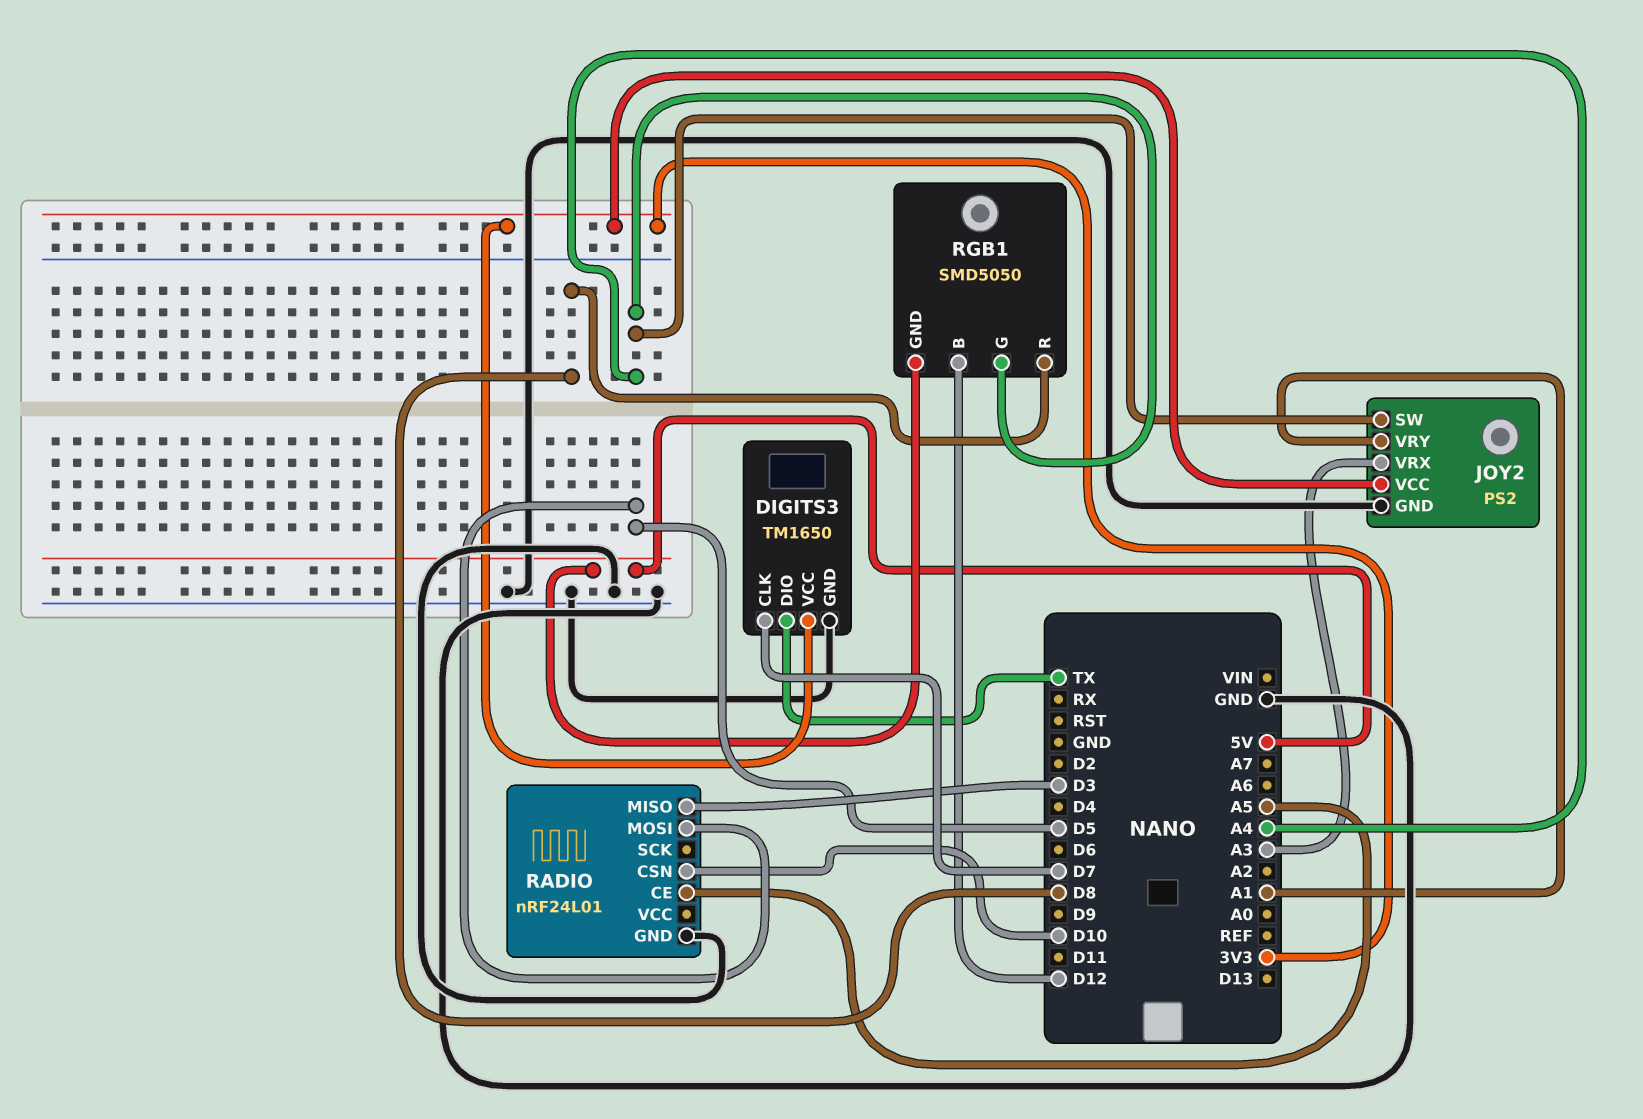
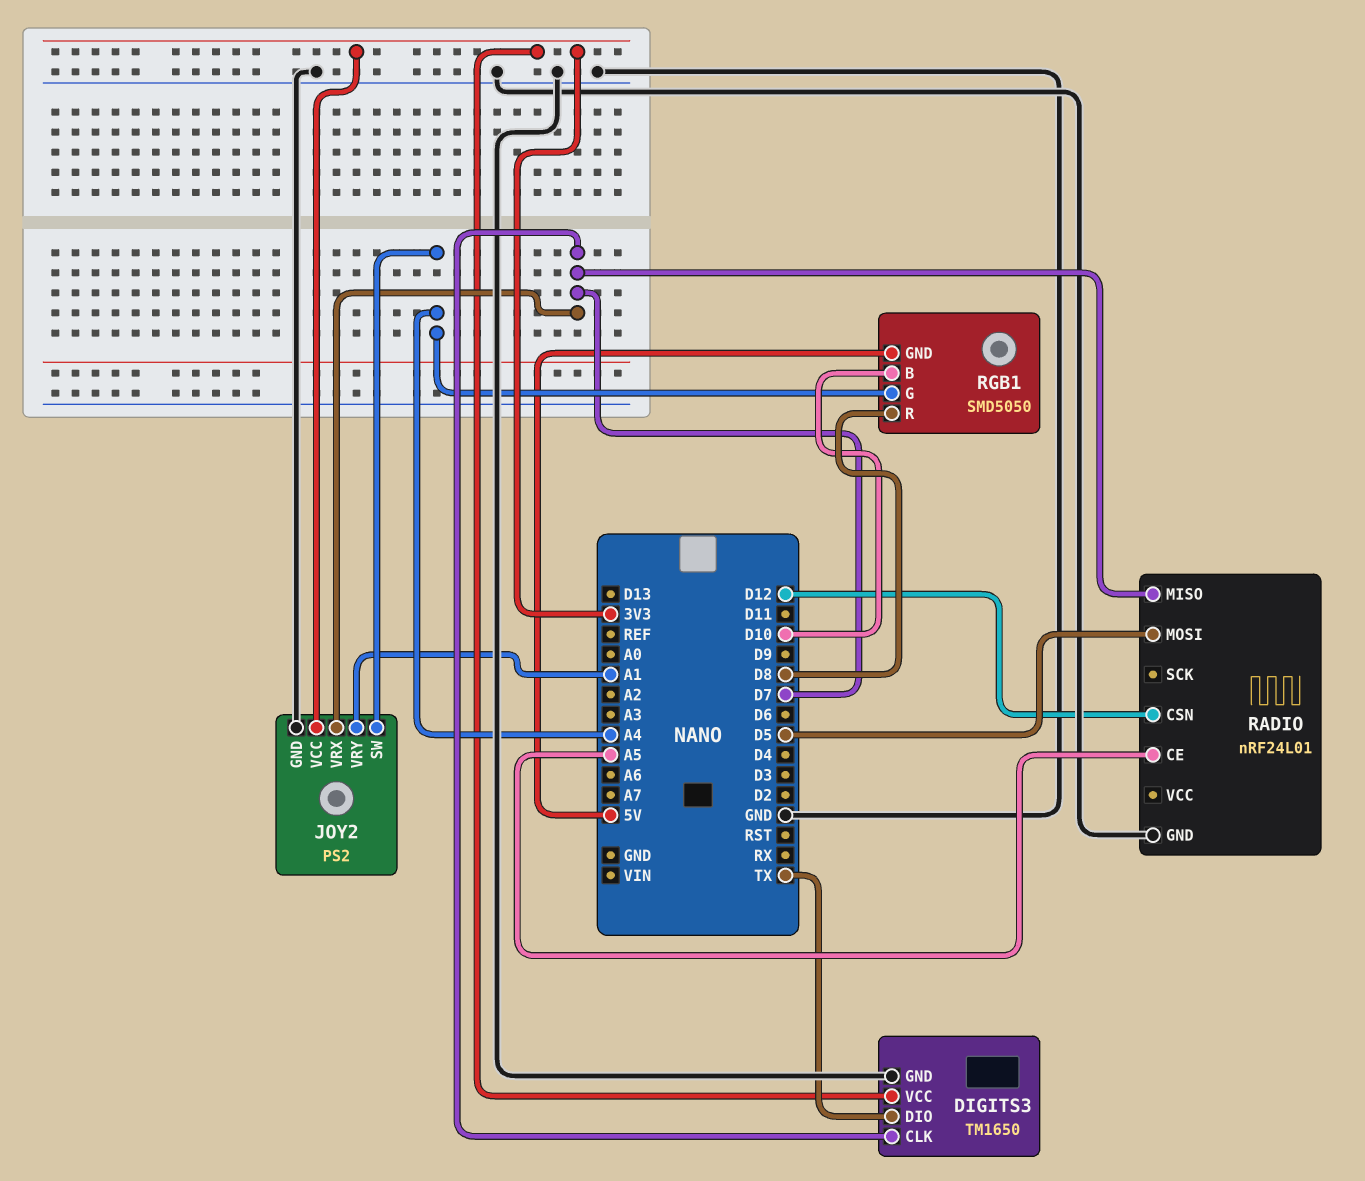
JOY2 pin VRX: A3 -> D7
RADIO pin CSN: D10 -> D12
RADIO pin MISO: D3 -> D7
RGB1 pin B: D12 -> D10

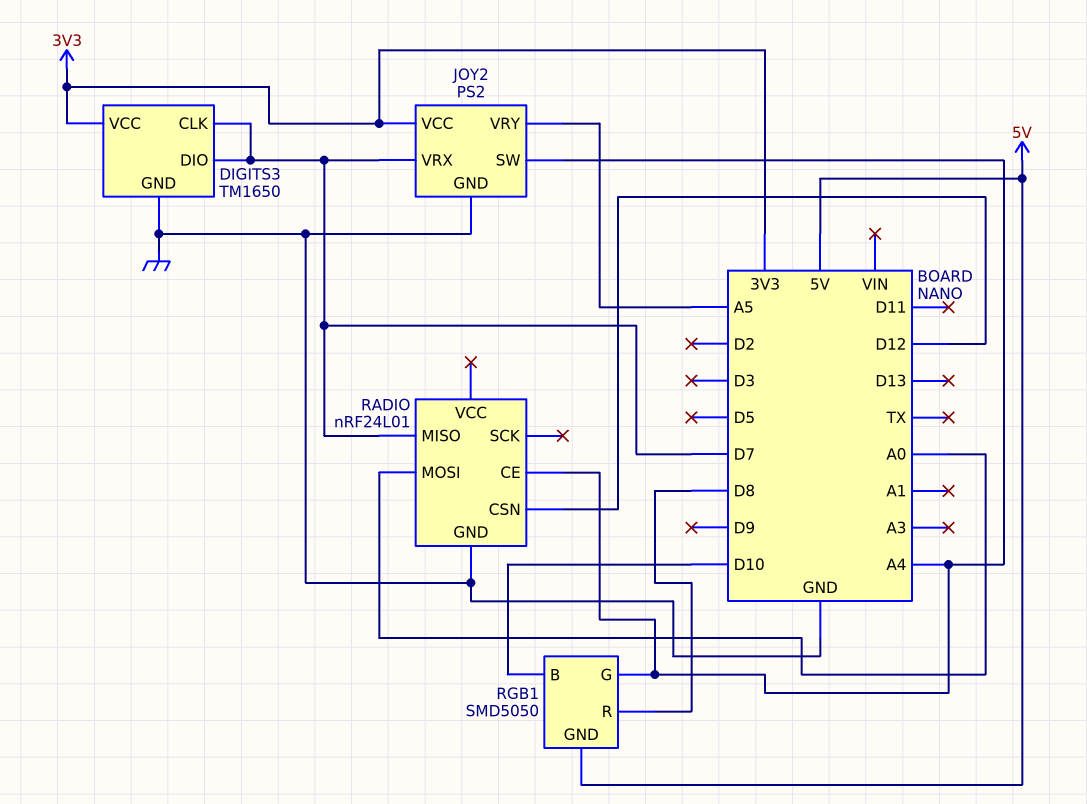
DIGITS3 pin DIO: TX -> D7
JOY2 pin VRY: A1 -> A5
RADIO pin CE: A5 -> A4
RADIO pin MOSI: D5 -> A0

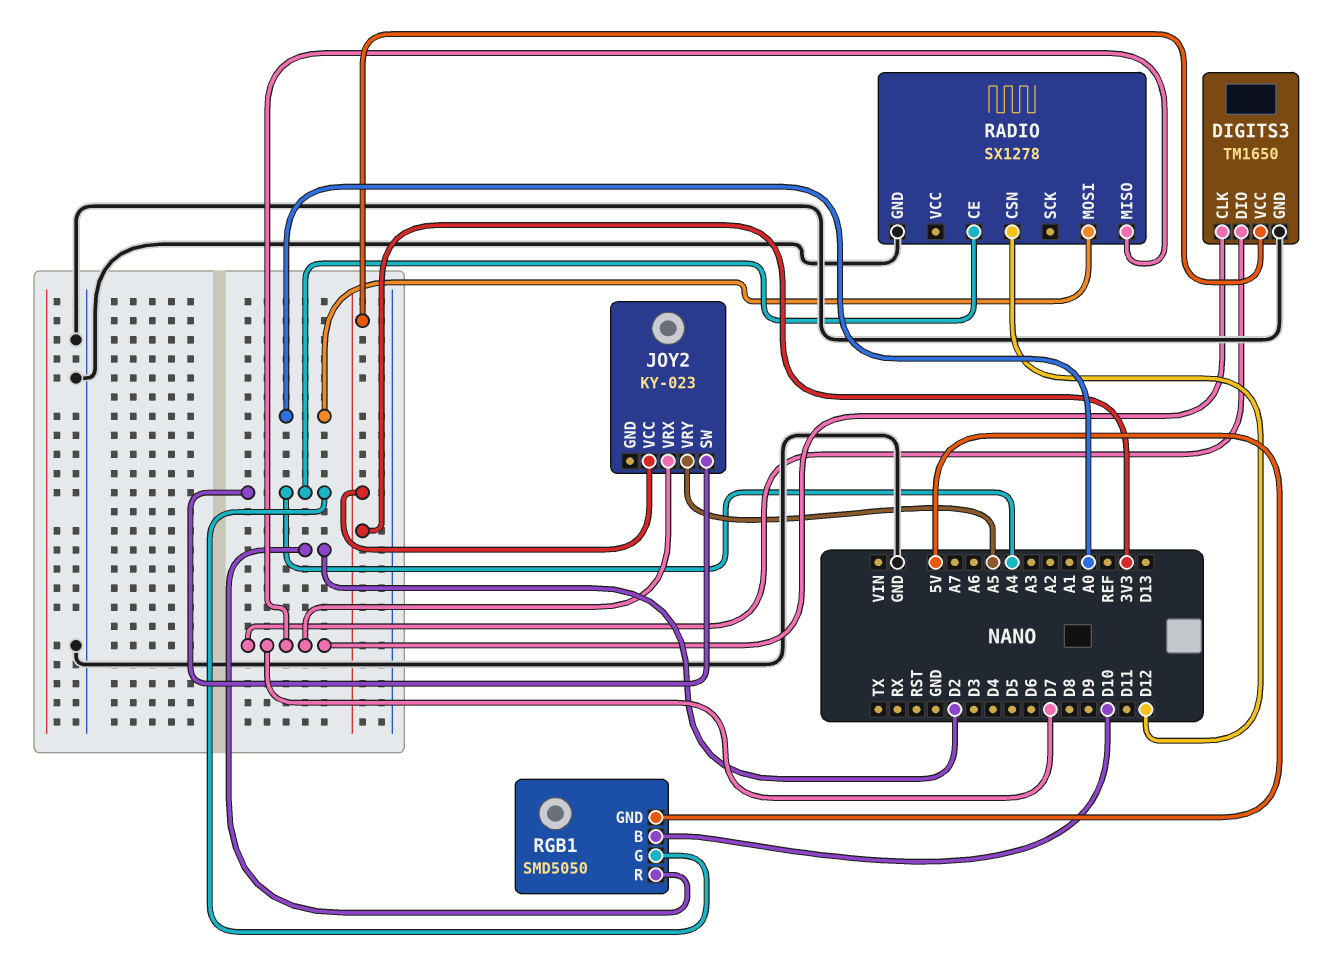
JOY2: PS2 -> KY-023
JOY2 pin GND: GND -> none
RADIO: nRF24L01 -> SX1278
RGB1 pin R: D8 -> D2

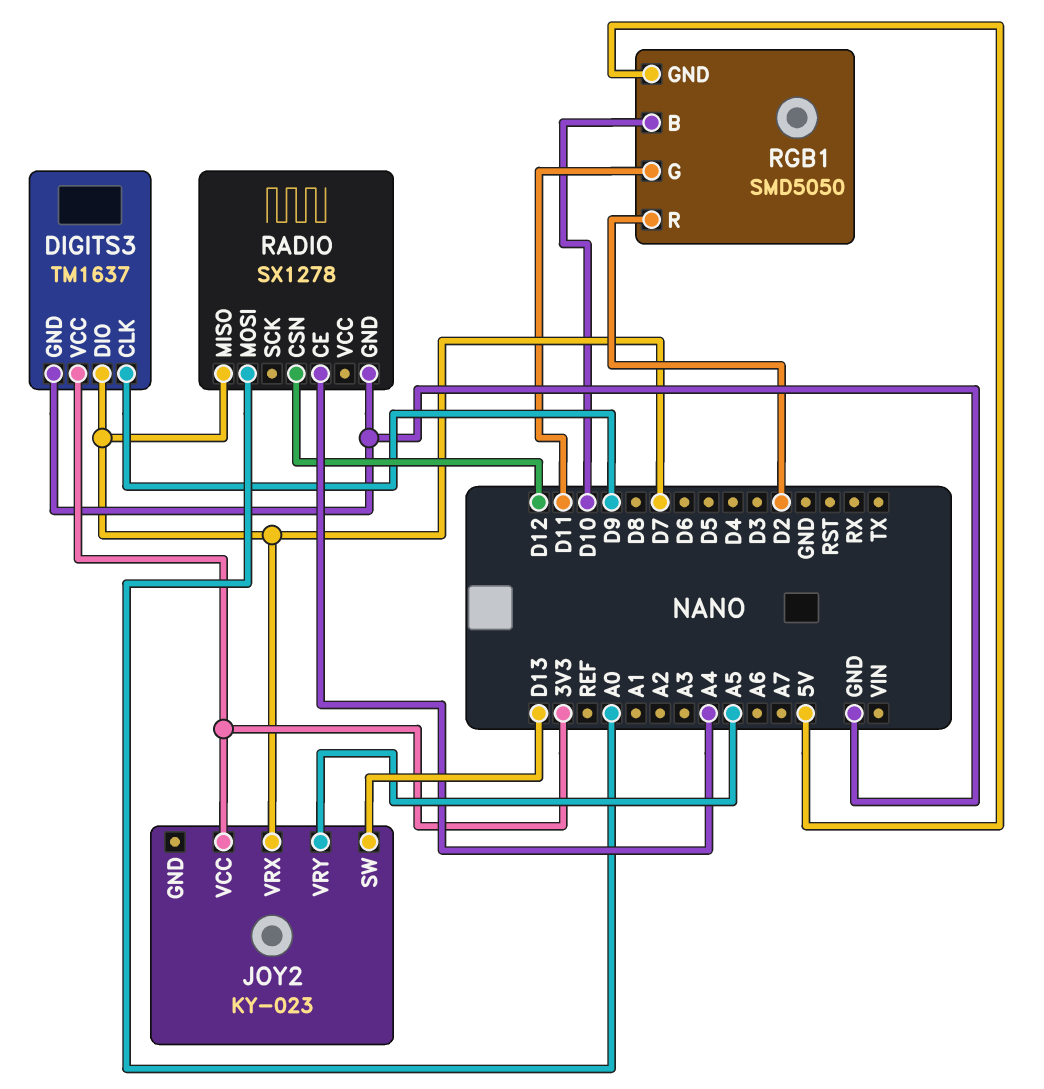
DIGITS3: TM1650 -> TM1637
DIGITS3 pin CLK: D7 -> D9
JOY2 pin SW: A4 -> D13
RGB1 pin G: A4 -> D11

